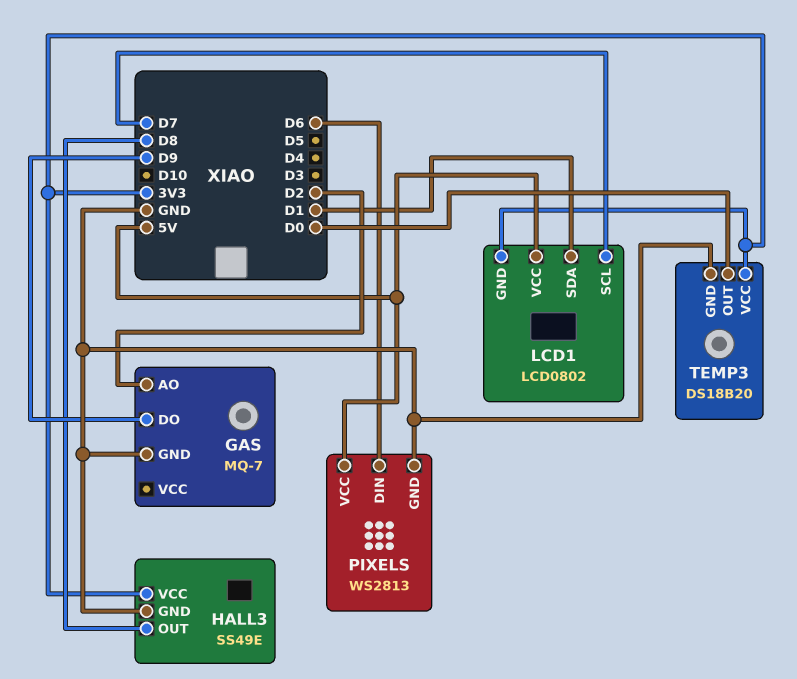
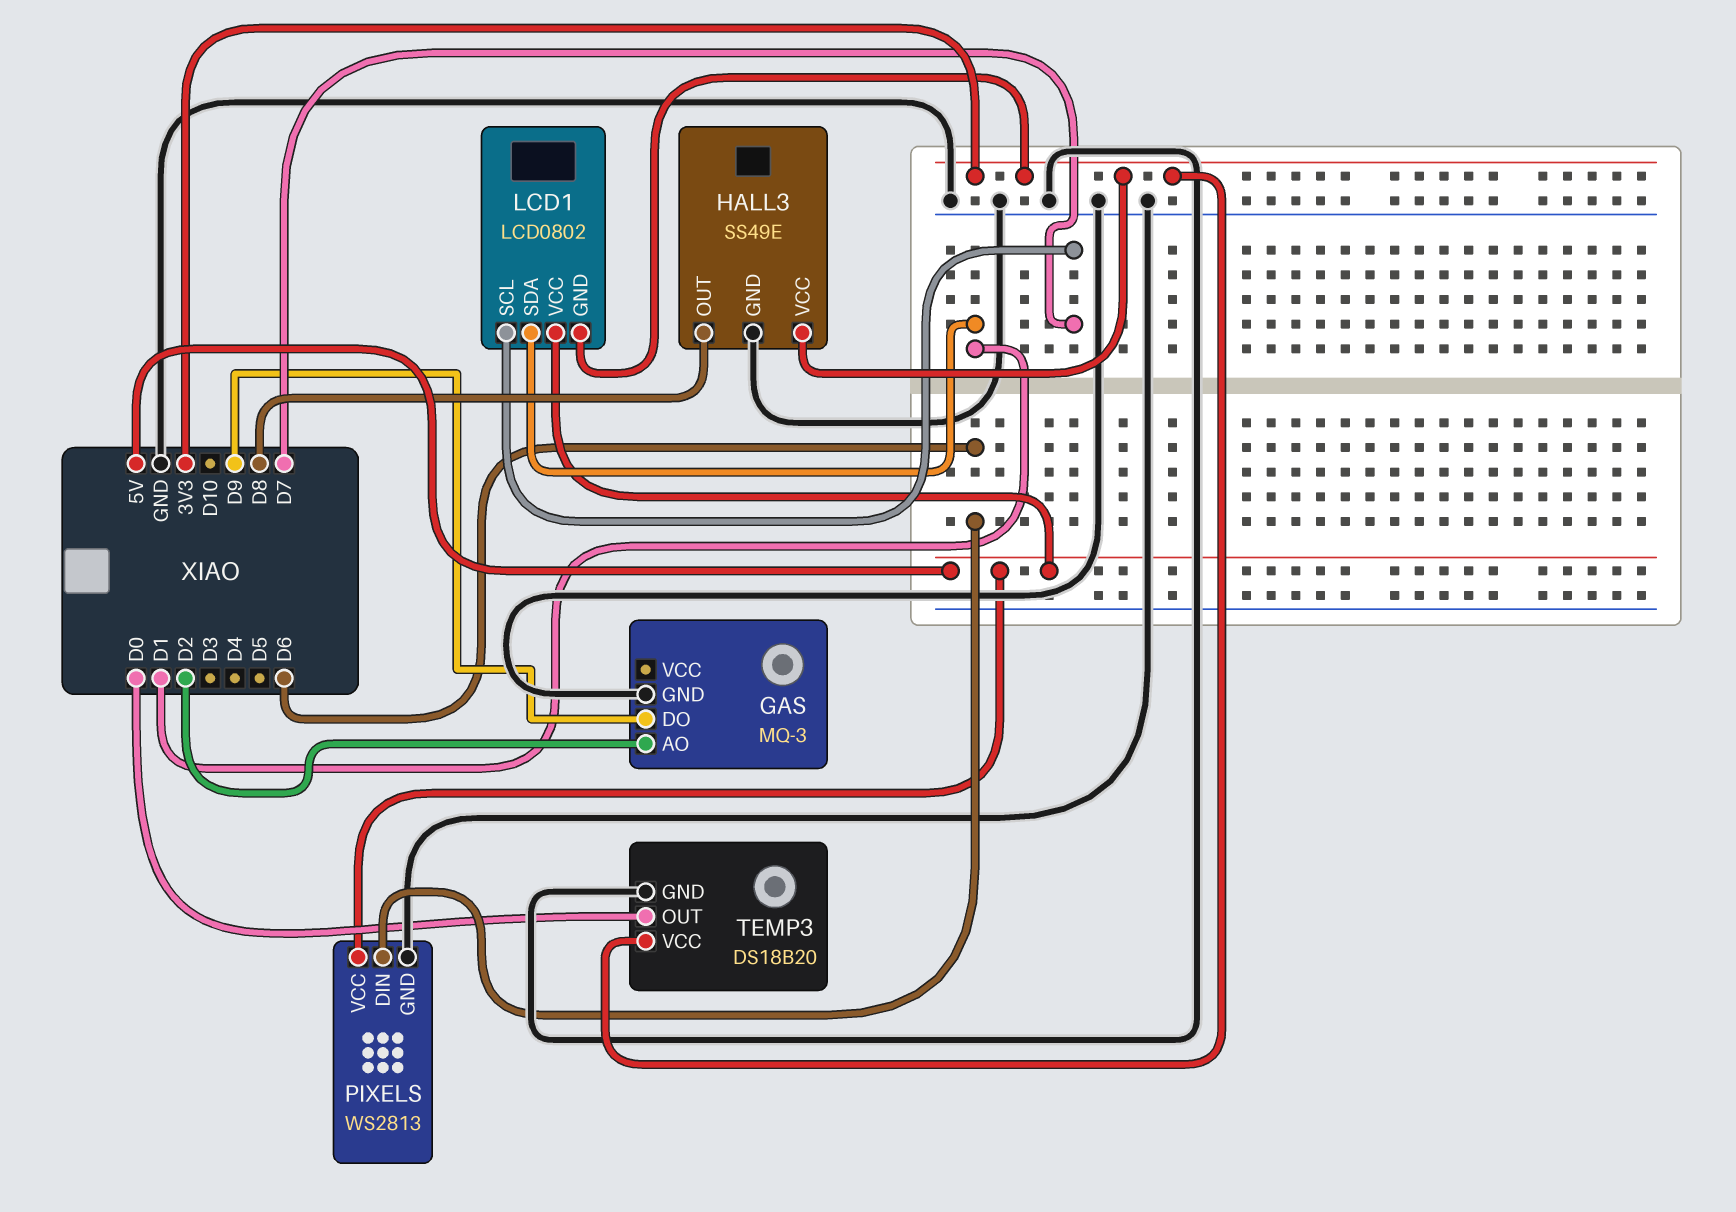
GAS: MQ-7 -> MQ-3

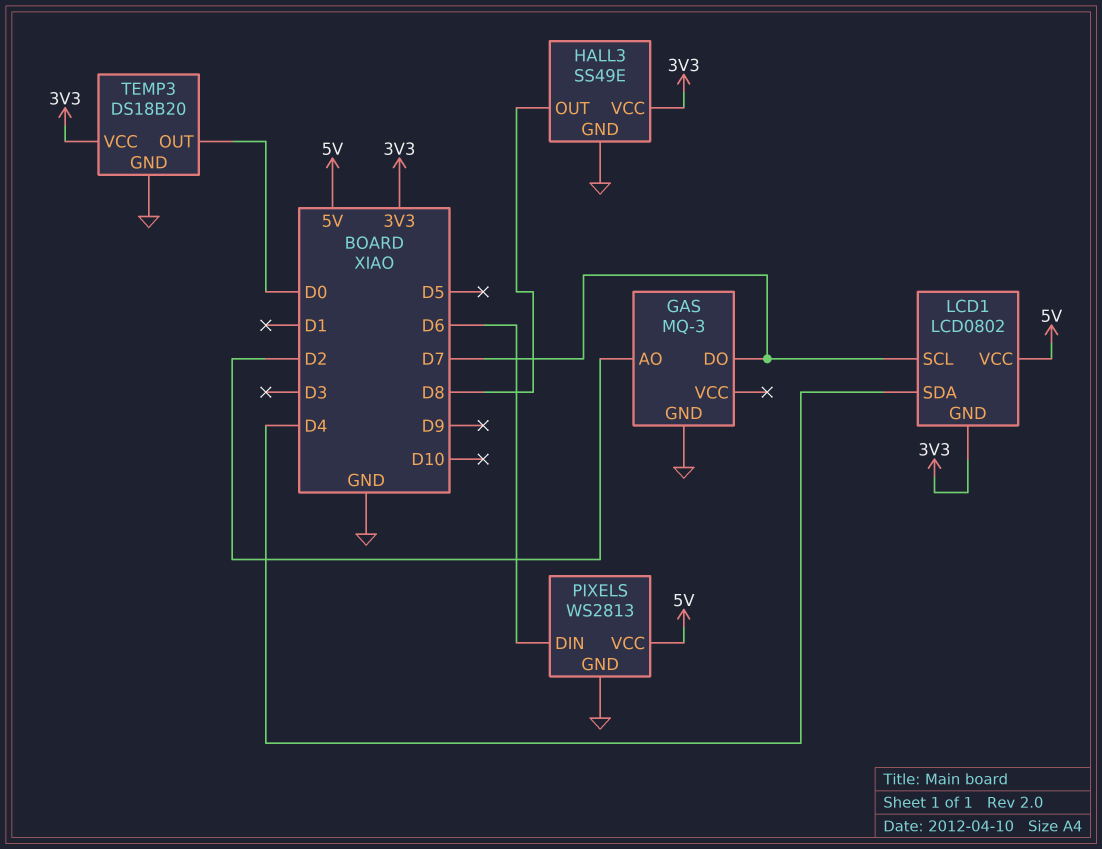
GAS pin DO: D9 -> D7
LCD1 pin SDA: D1 -> D4

